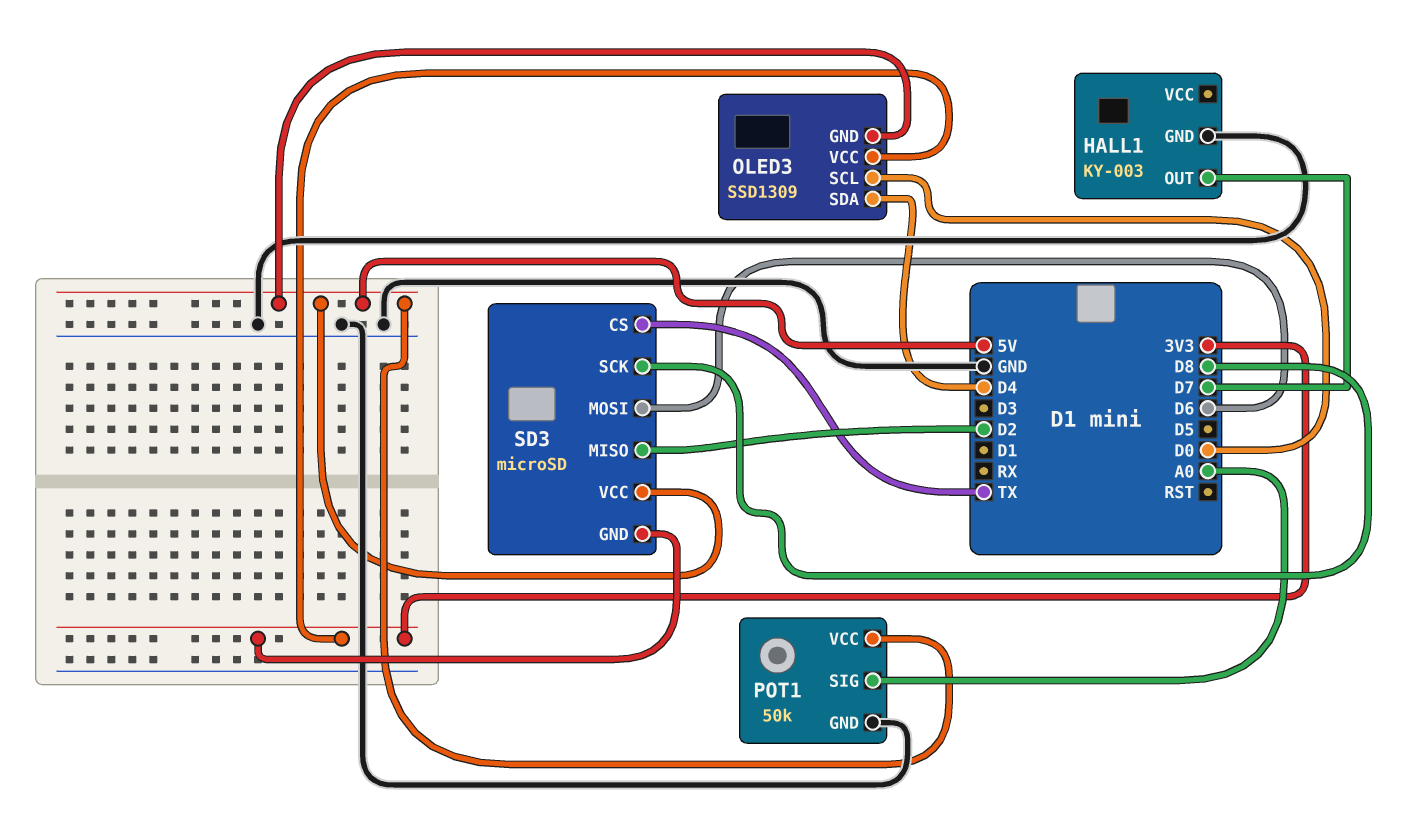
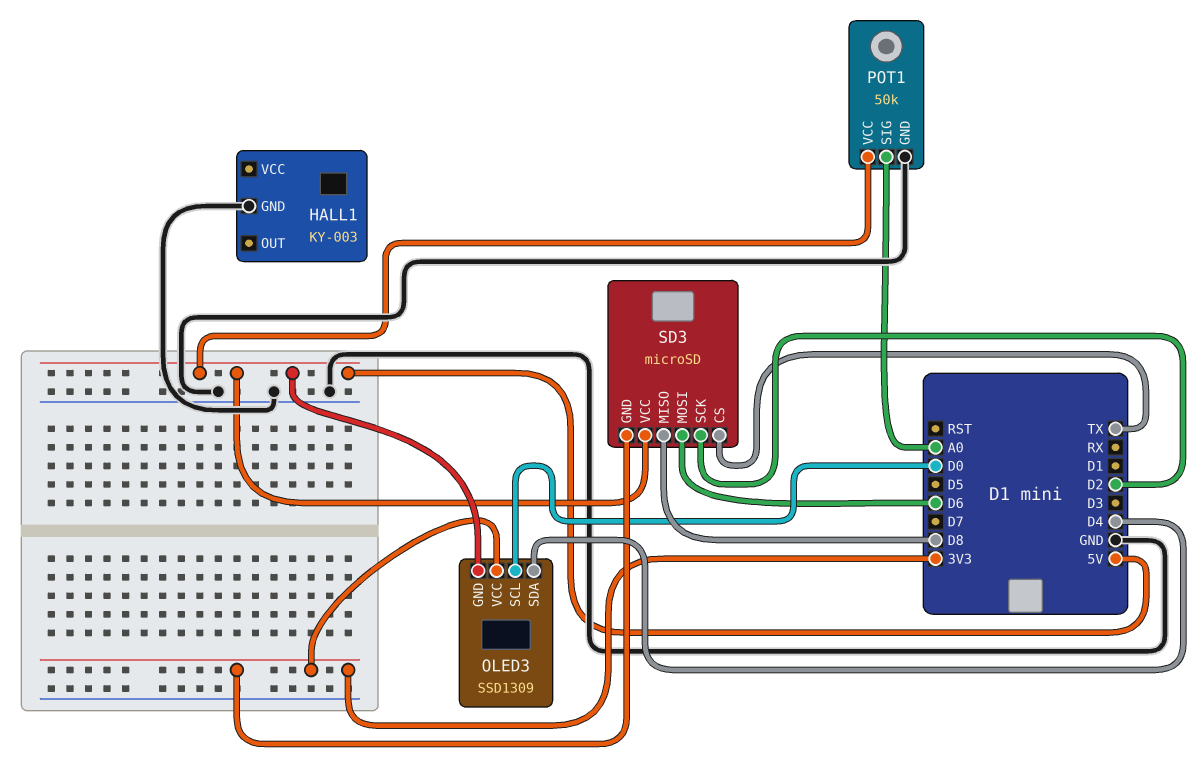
HALL1 pin OUT: D7 -> none
SD3 pin MISO: D2 -> D8
SD3 pin SCK: D8 -> D2

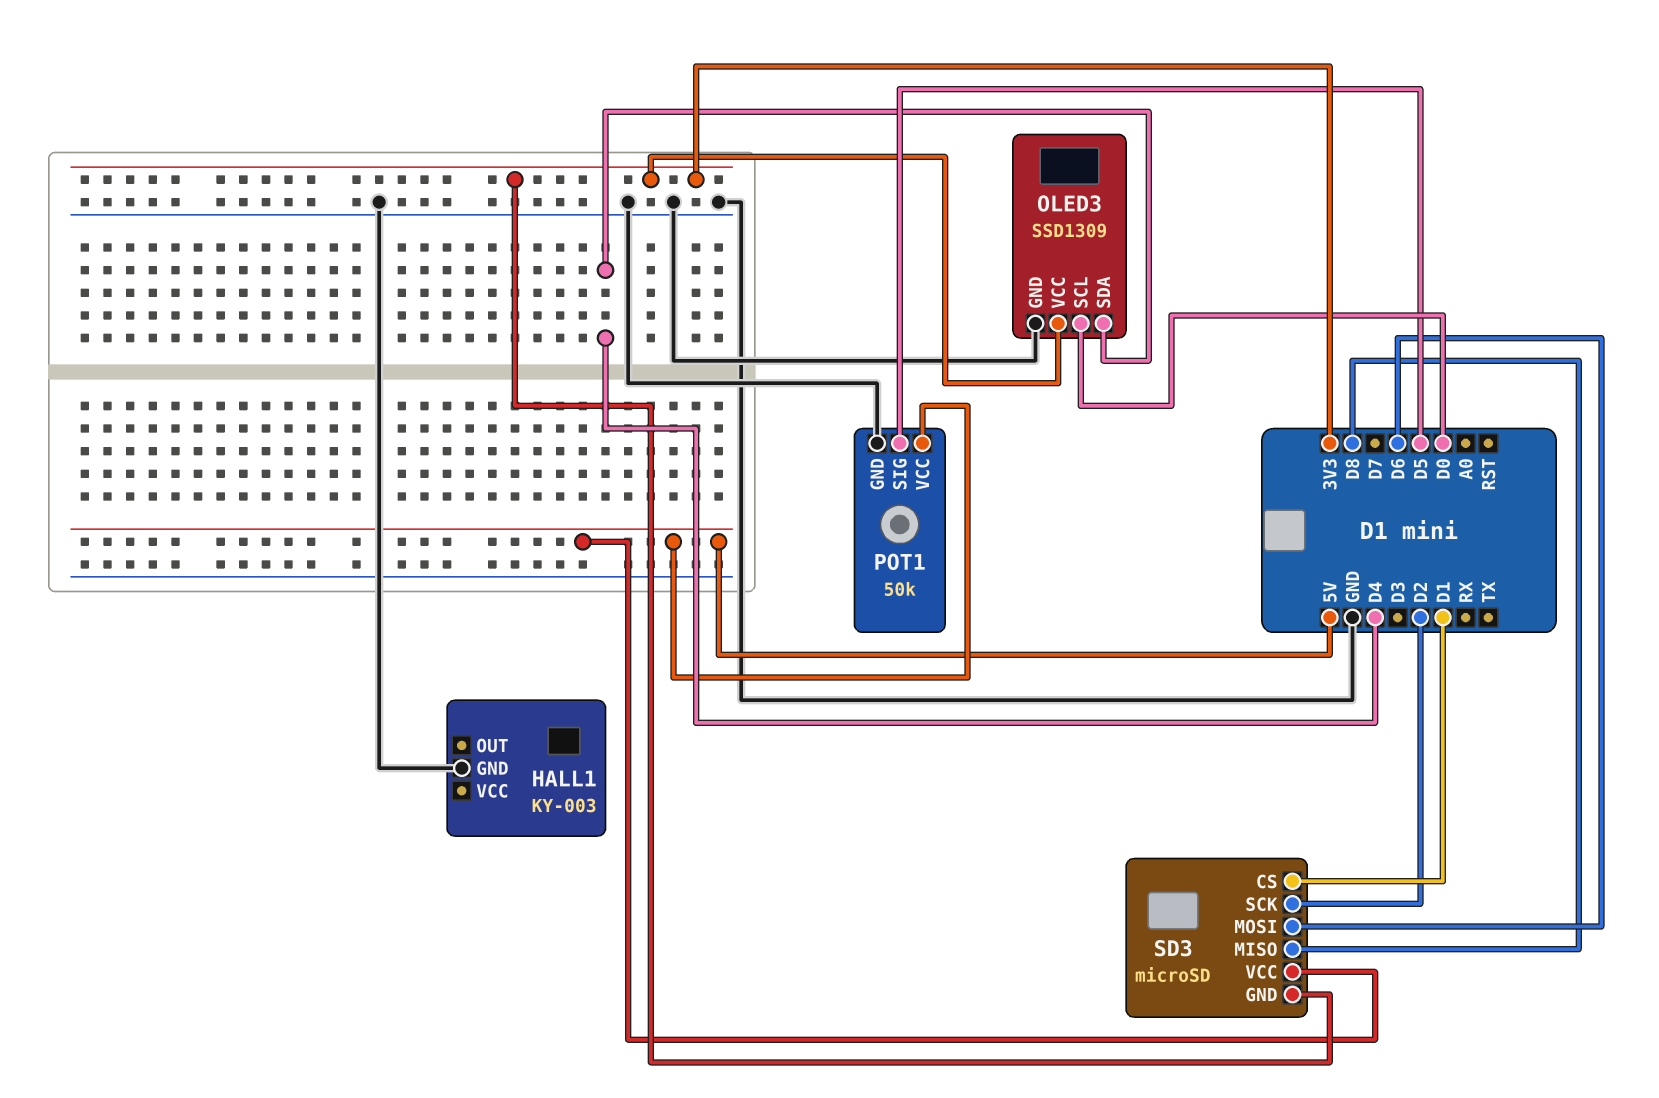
OLED3 pin GND: 5V -> GND
POT1 pin SIG: A0 -> D5
SD3 pin CS: TX -> D1

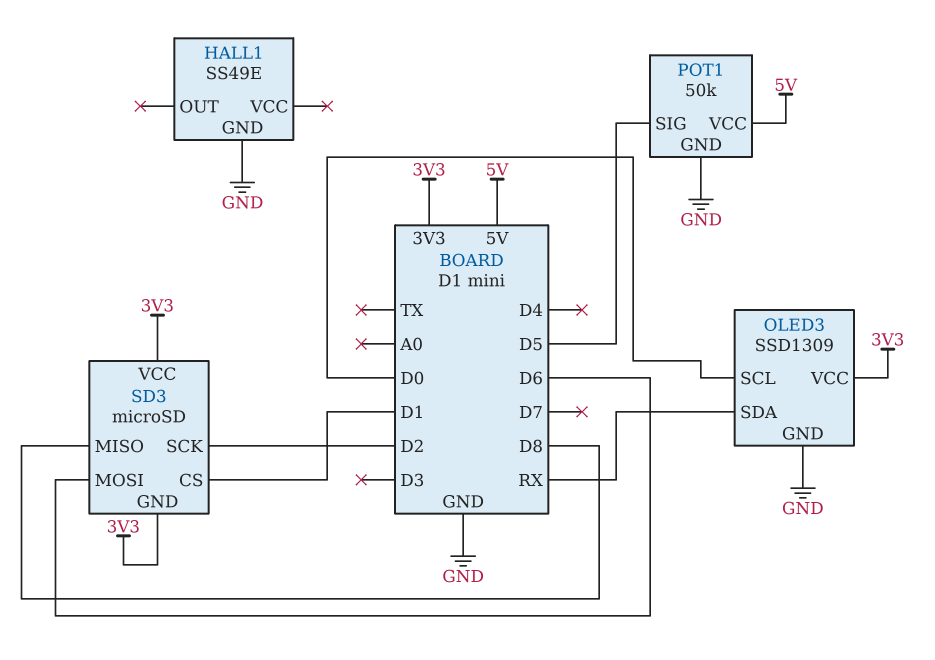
HALL1: KY-003 -> SS49E
OLED3 pin SDA: D4 -> RX
SD3 pin VCC: 5V -> 3V3

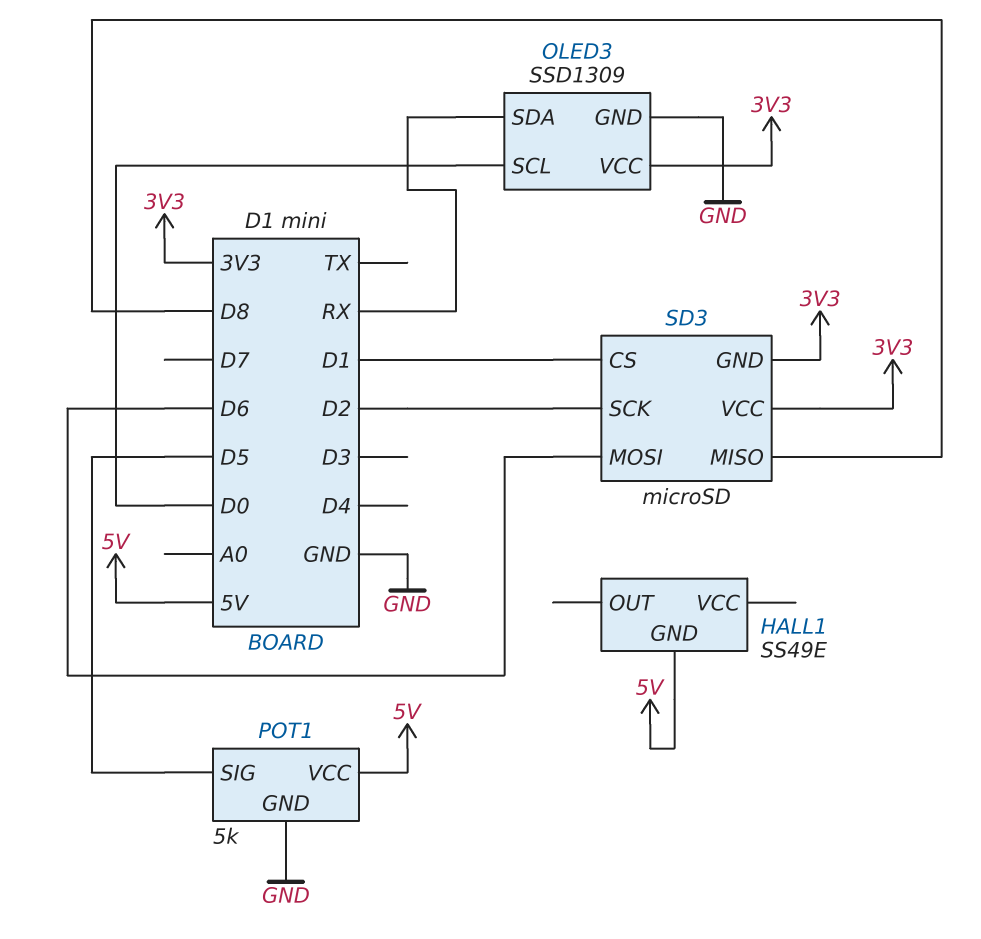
HALL1 pin GND: GND -> 5V
POT1: 50k -> 5k

